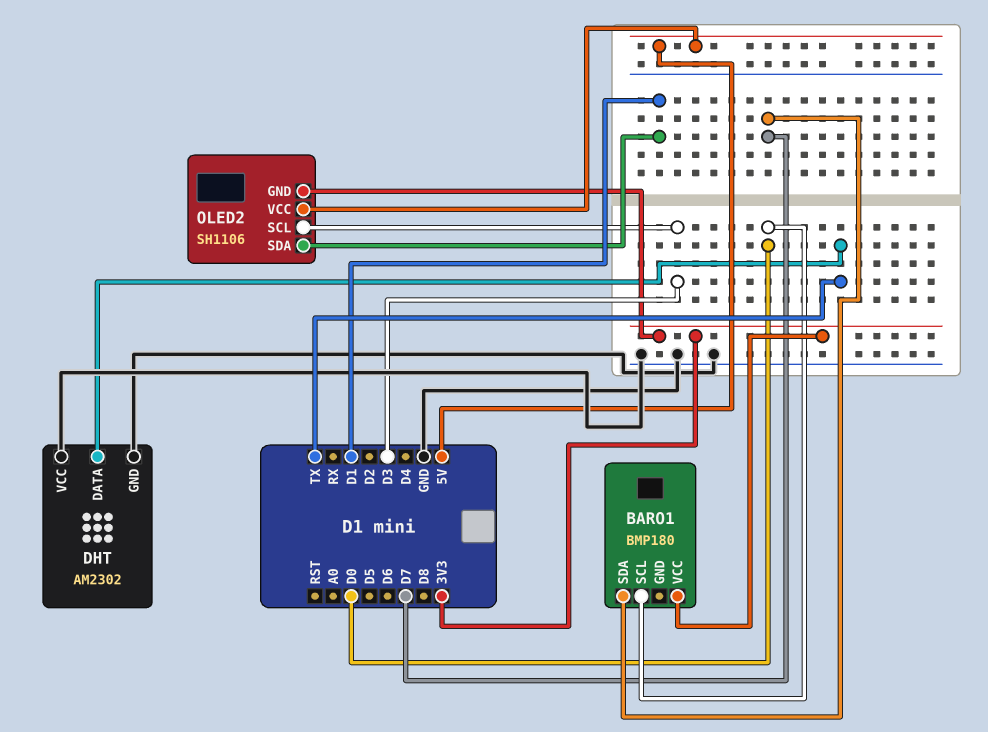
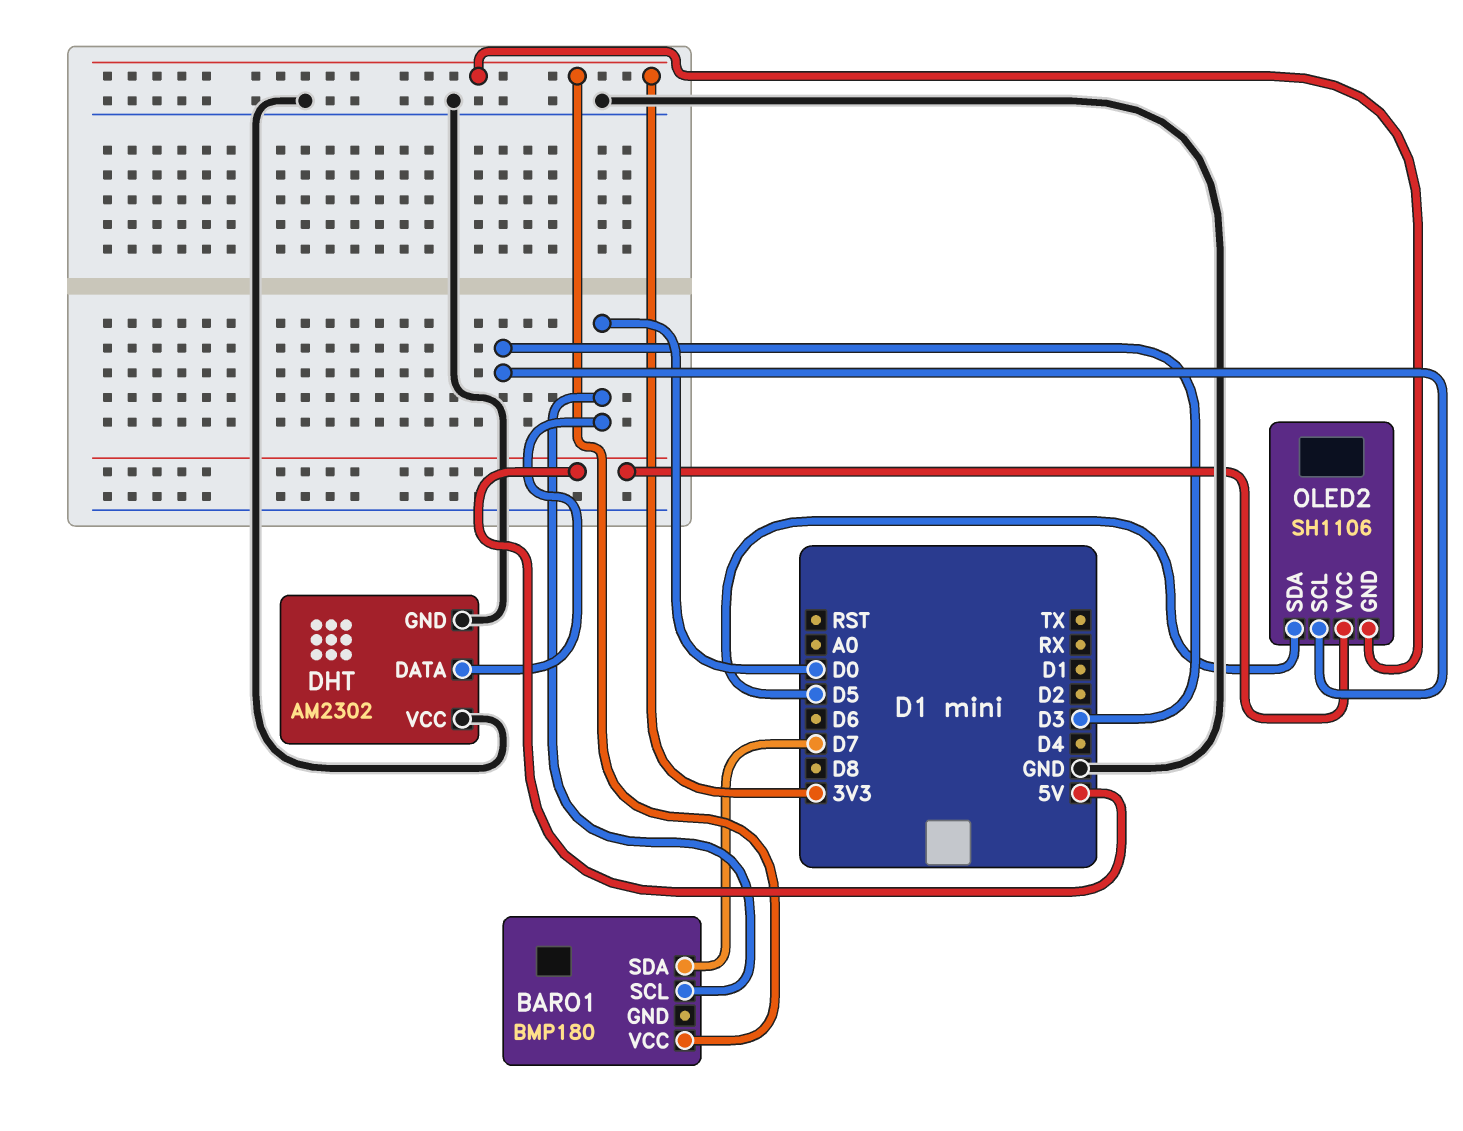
DHT pin DATA: TX -> D0
OLED2 pin SDA: D1 -> D5

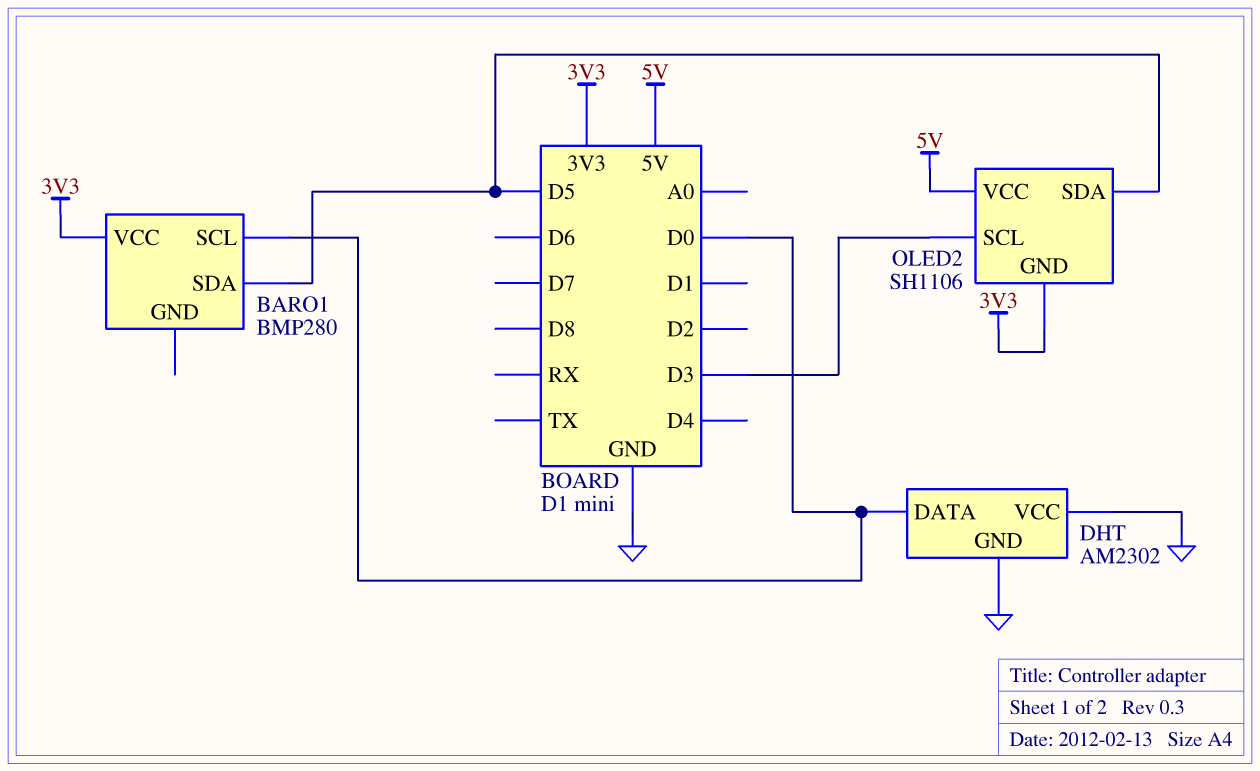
BARO1: BMP180 -> BMP280
BARO1 pin SDA: D7 -> D5

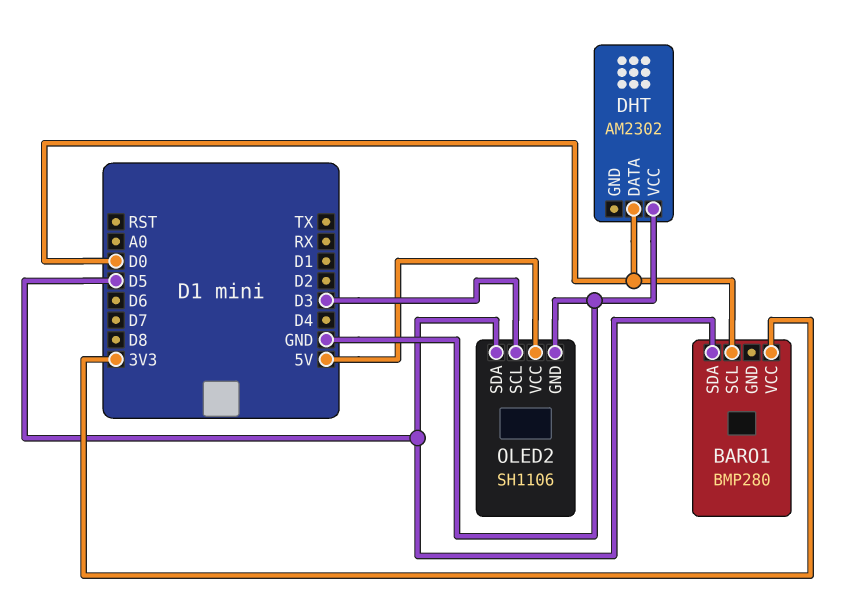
DHT pin GND: GND -> none
OLED2 pin GND: 3V3 -> GND

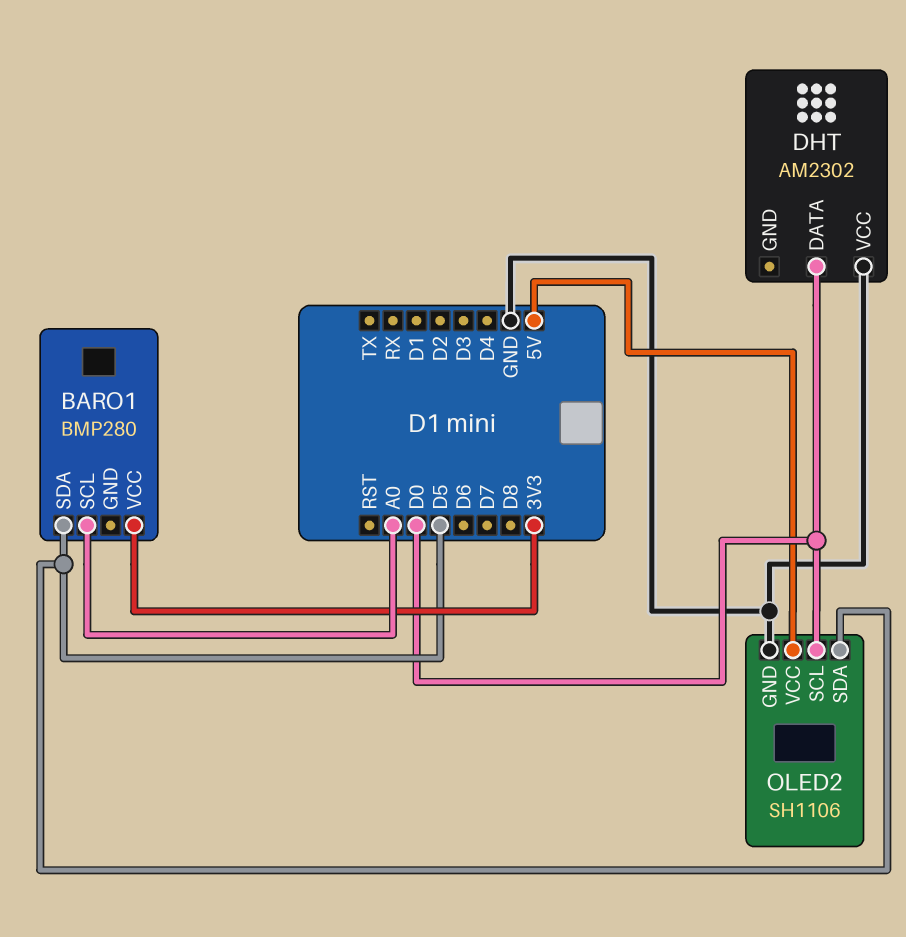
BARO1 pin SCL: D0 -> A0
OLED2 pin SCL: D3 -> D0

